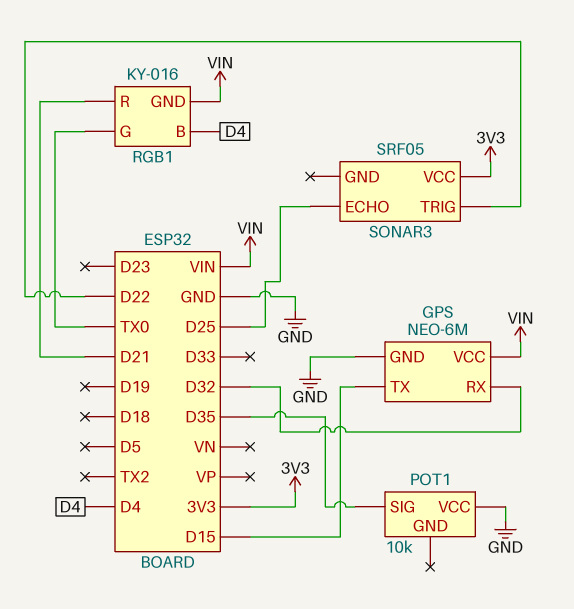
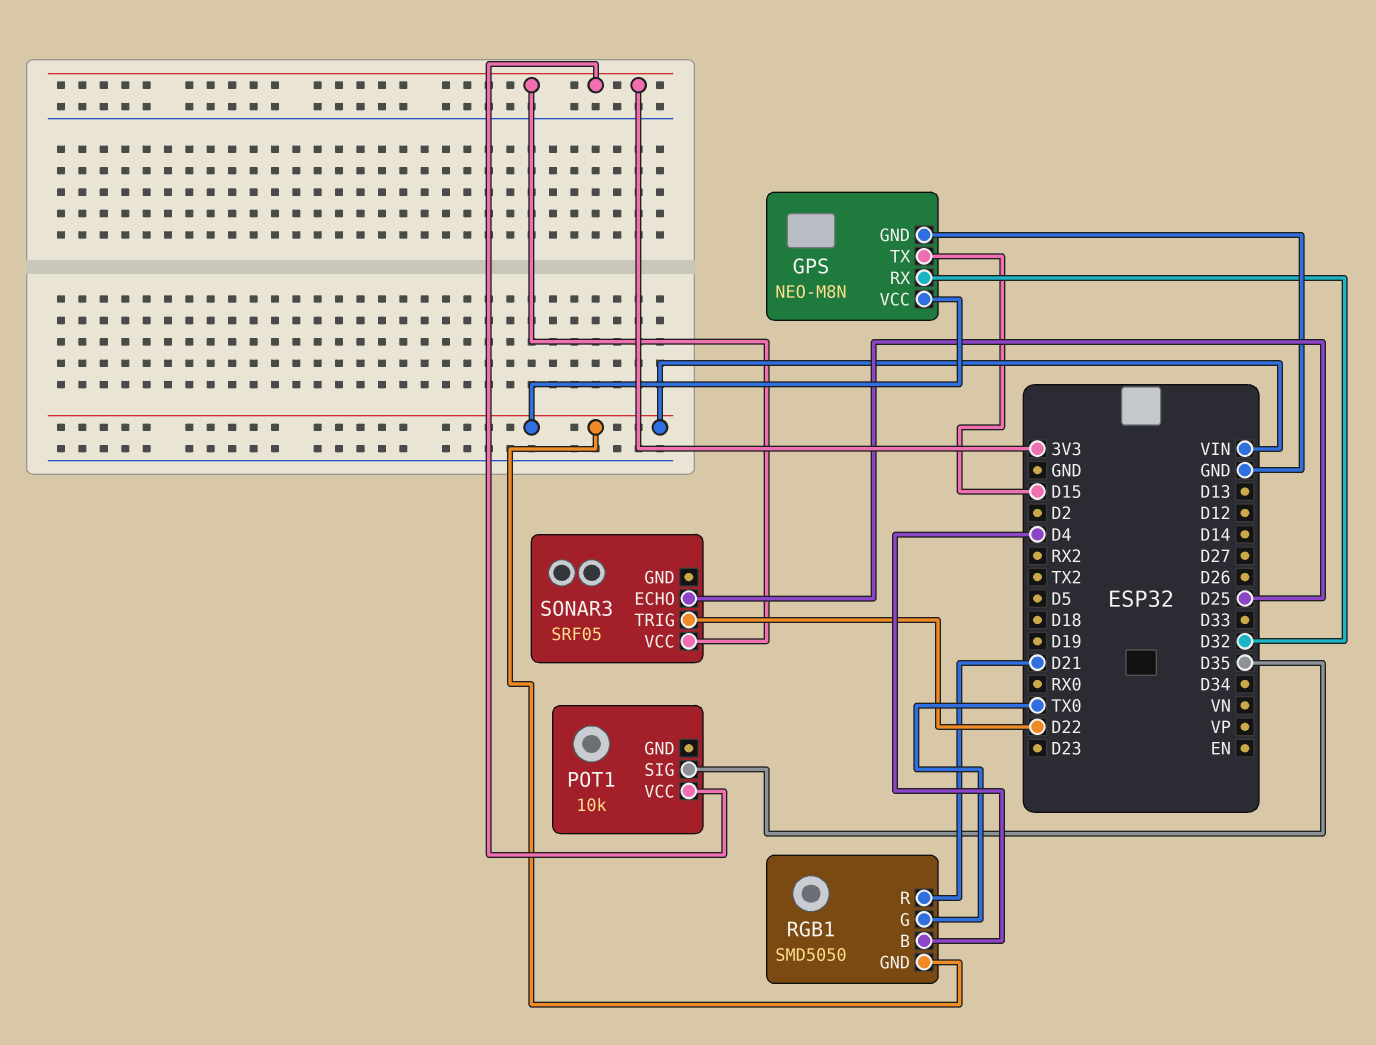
GPS: NEO-6M -> NEO-M8N
POT1 pin VCC: GND -> 3V3
RGB1: KY-016 -> SMD5050

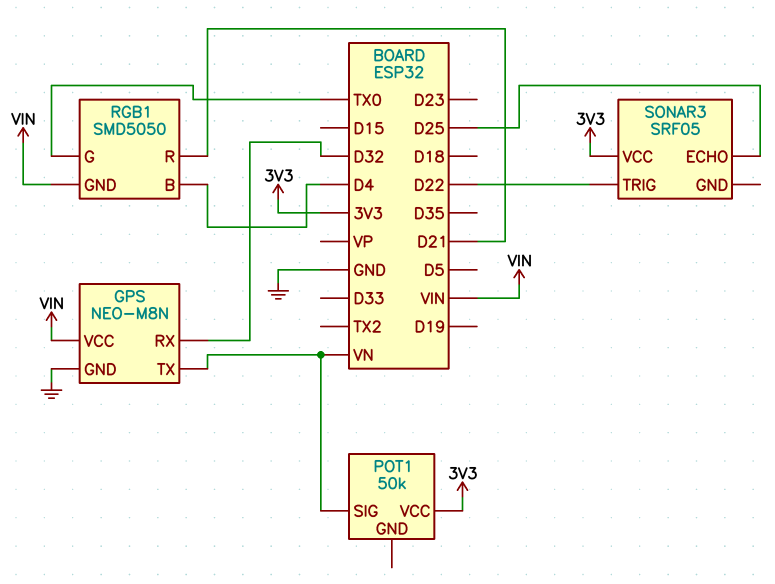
GPS pin TX: D15 -> VN
POT1: 10k -> 50k
POT1 pin SIG: D35 -> VN

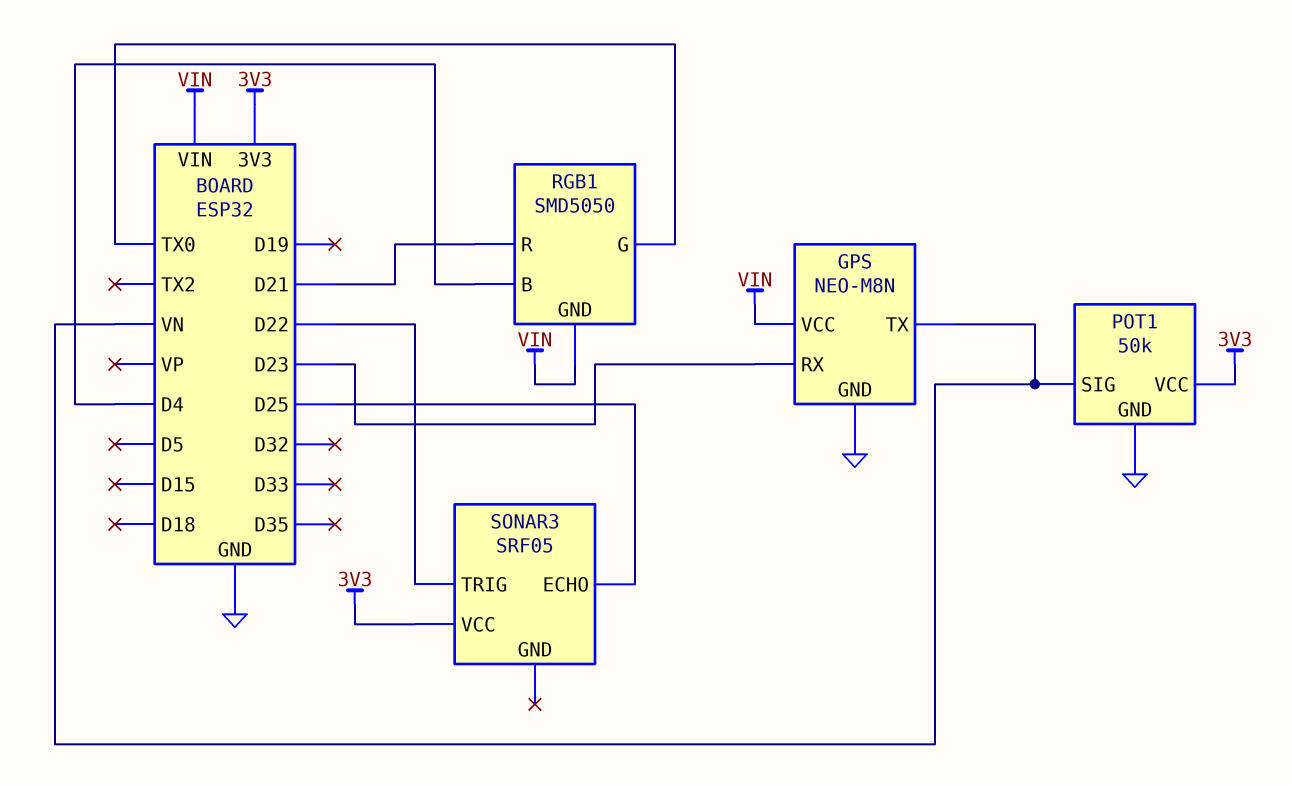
GPS pin RX: D32 -> D23
POT1 pin GND: none -> GND

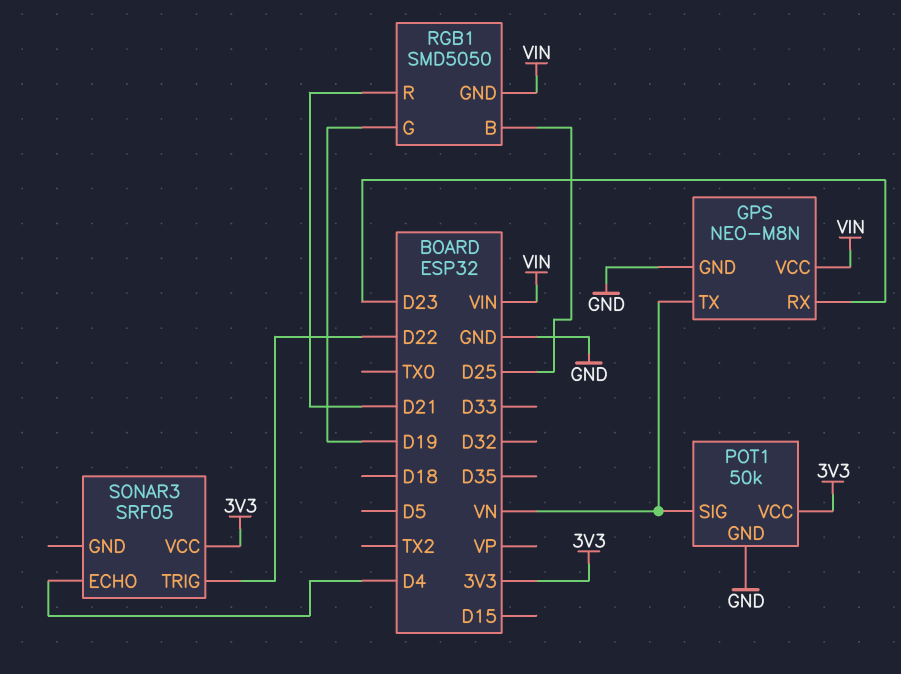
RGB1 pin B: D4 -> D25
RGB1 pin G: TX0 -> D19
SONAR3 pin ECHO: D25 -> D4

